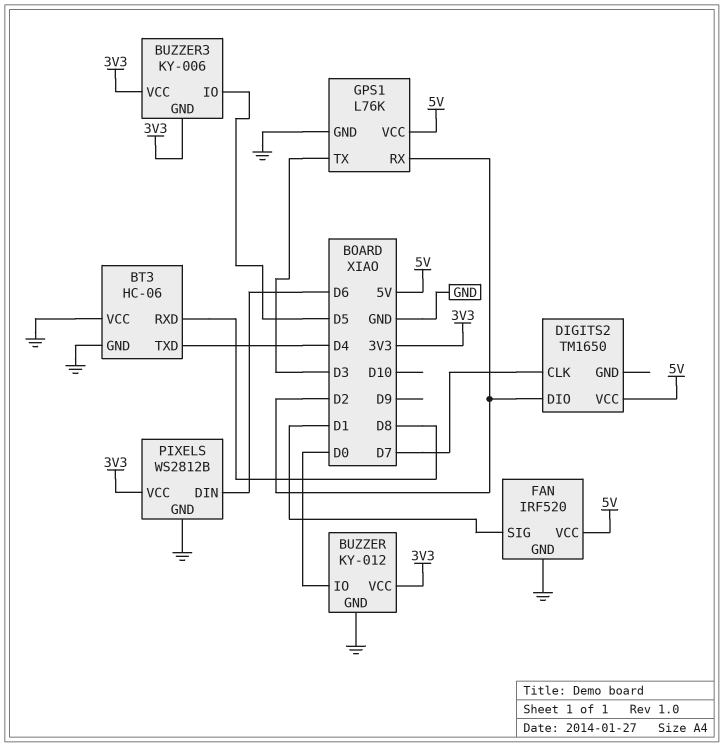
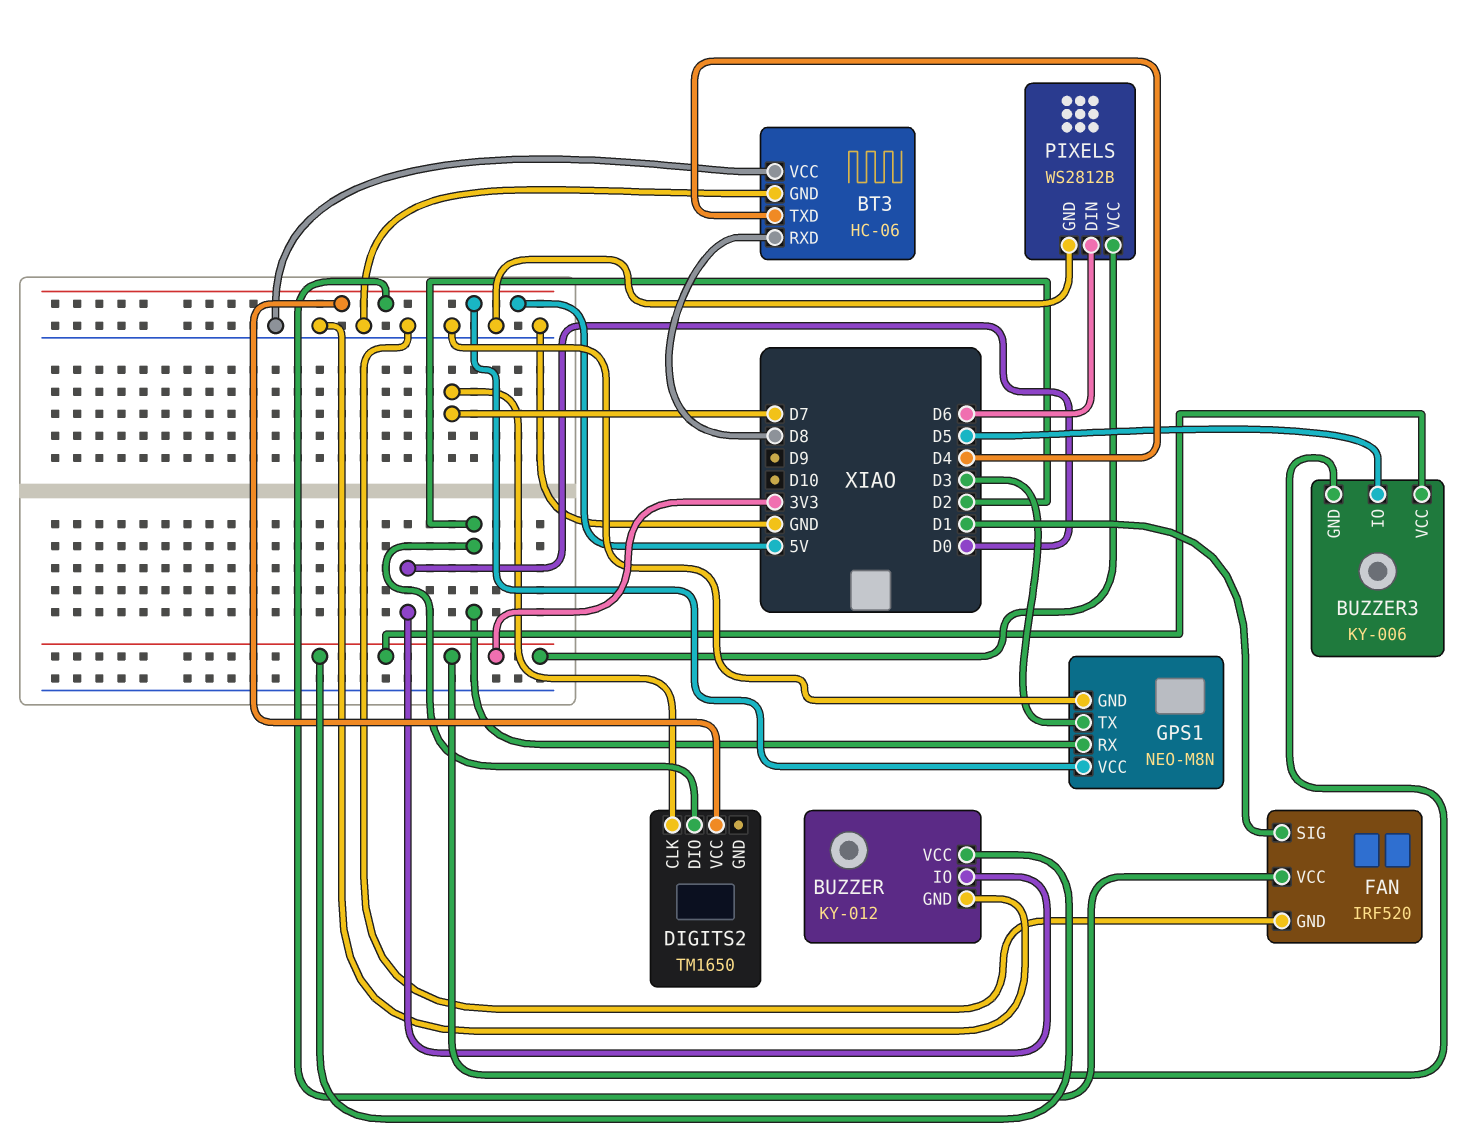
GPS1: L76K -> NEO-M8N

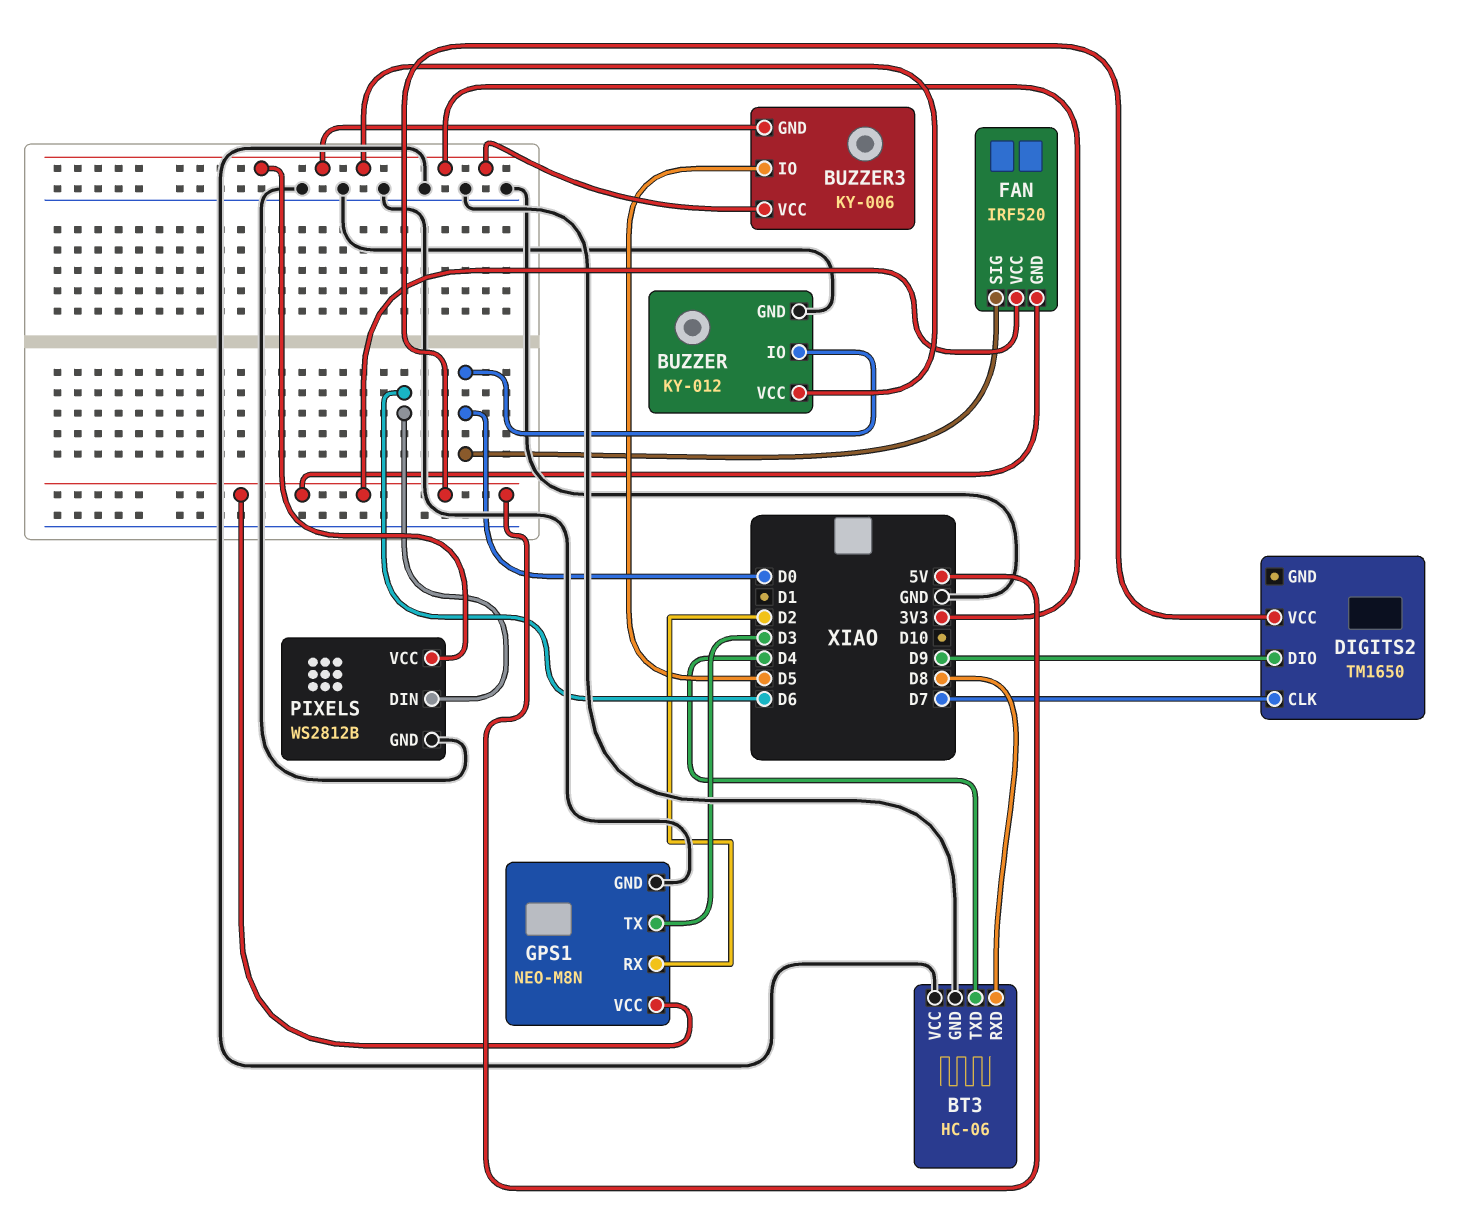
DIGITS2 pin DIO: D2 -> D9
FAN pin GND: GND -> 5V
FAN pin SIG: D1 -> D0

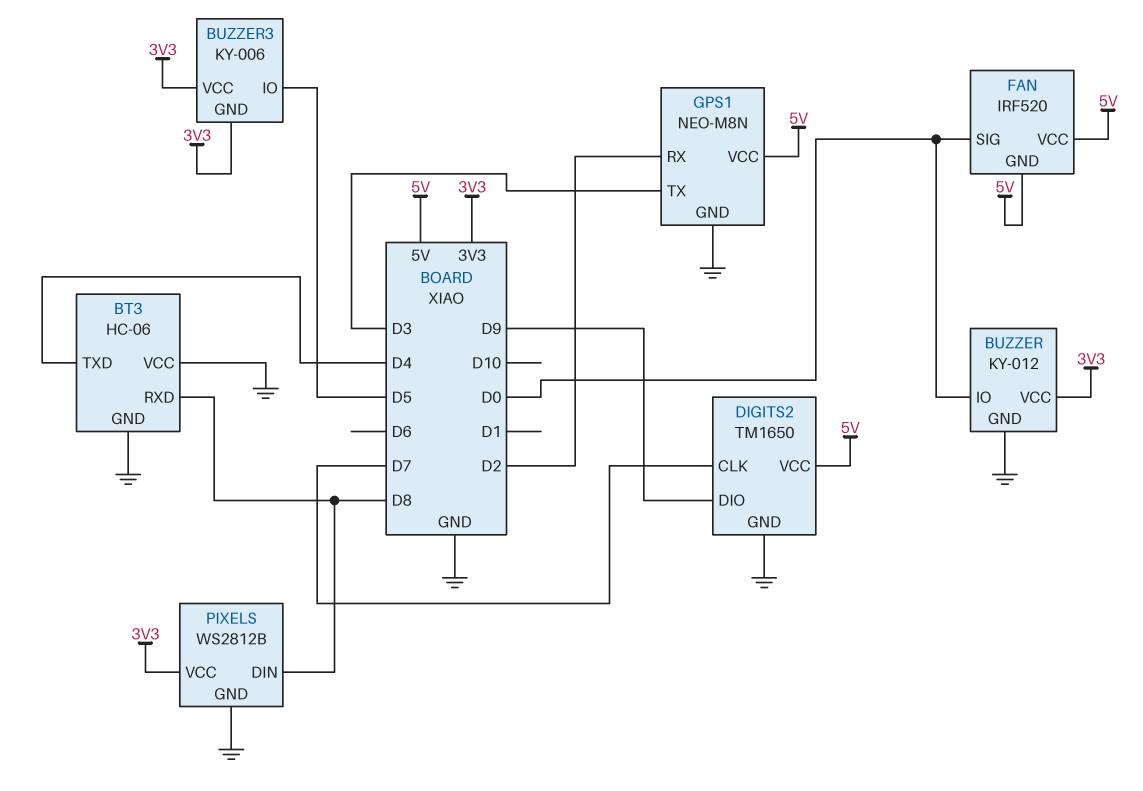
DIGITS2 pin GND: none -> GND
PIXELS pin DIN: D6 -> D8

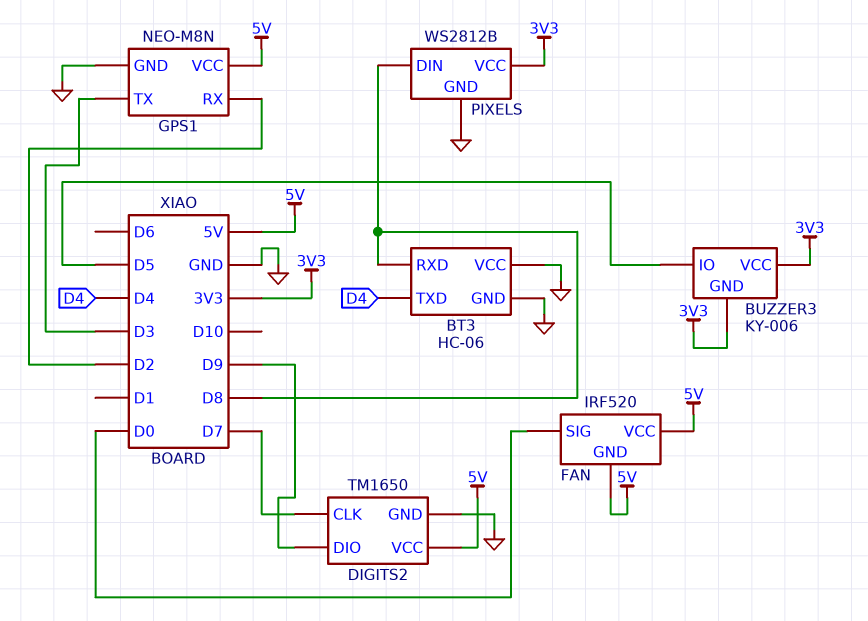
BUZZER: KY-012 -> none
BUZZER pin GND: GND -> none
BUZZER pin IO: D0 -> none
BUZZER pin VCC: 3V3 -> none

